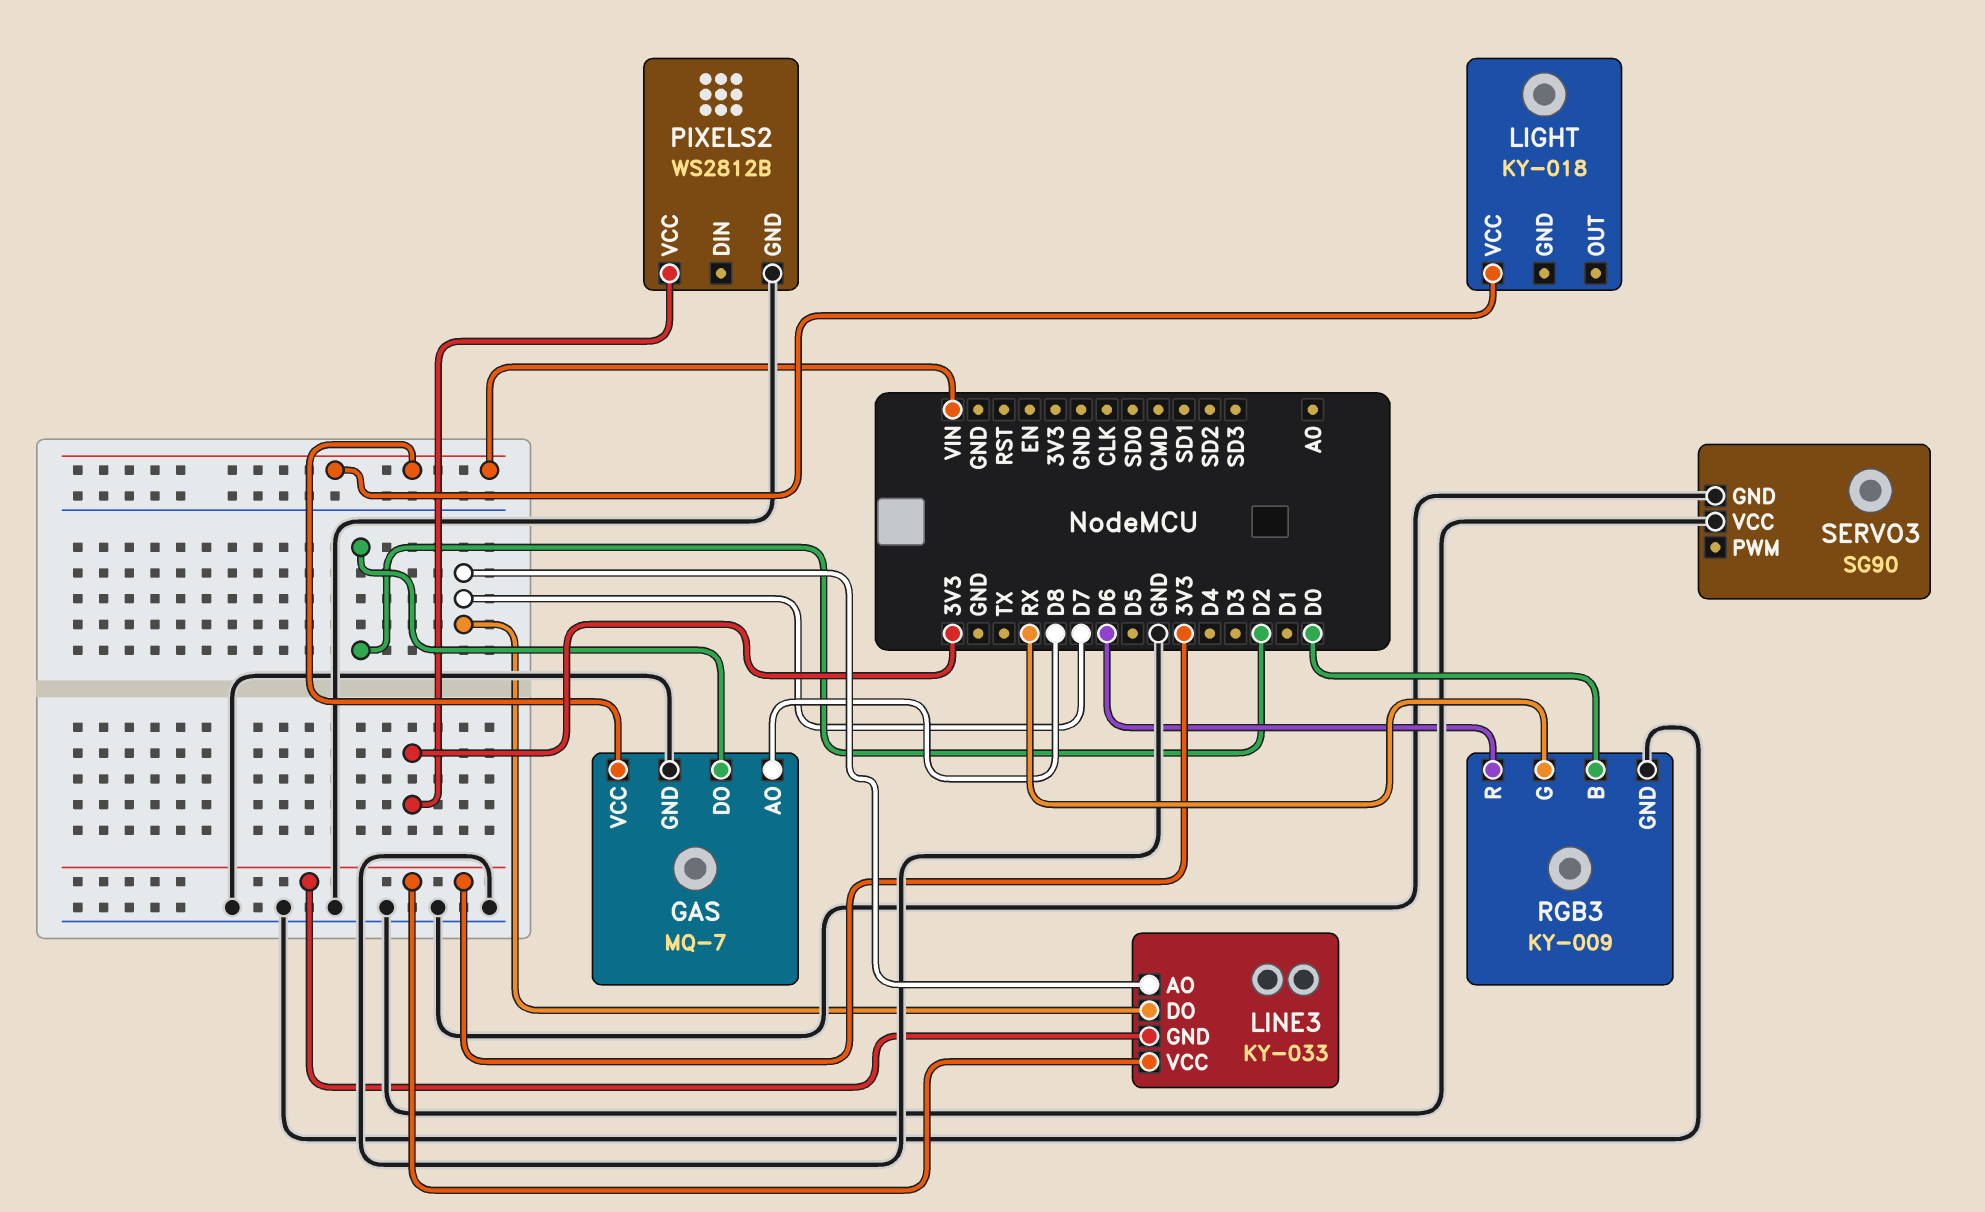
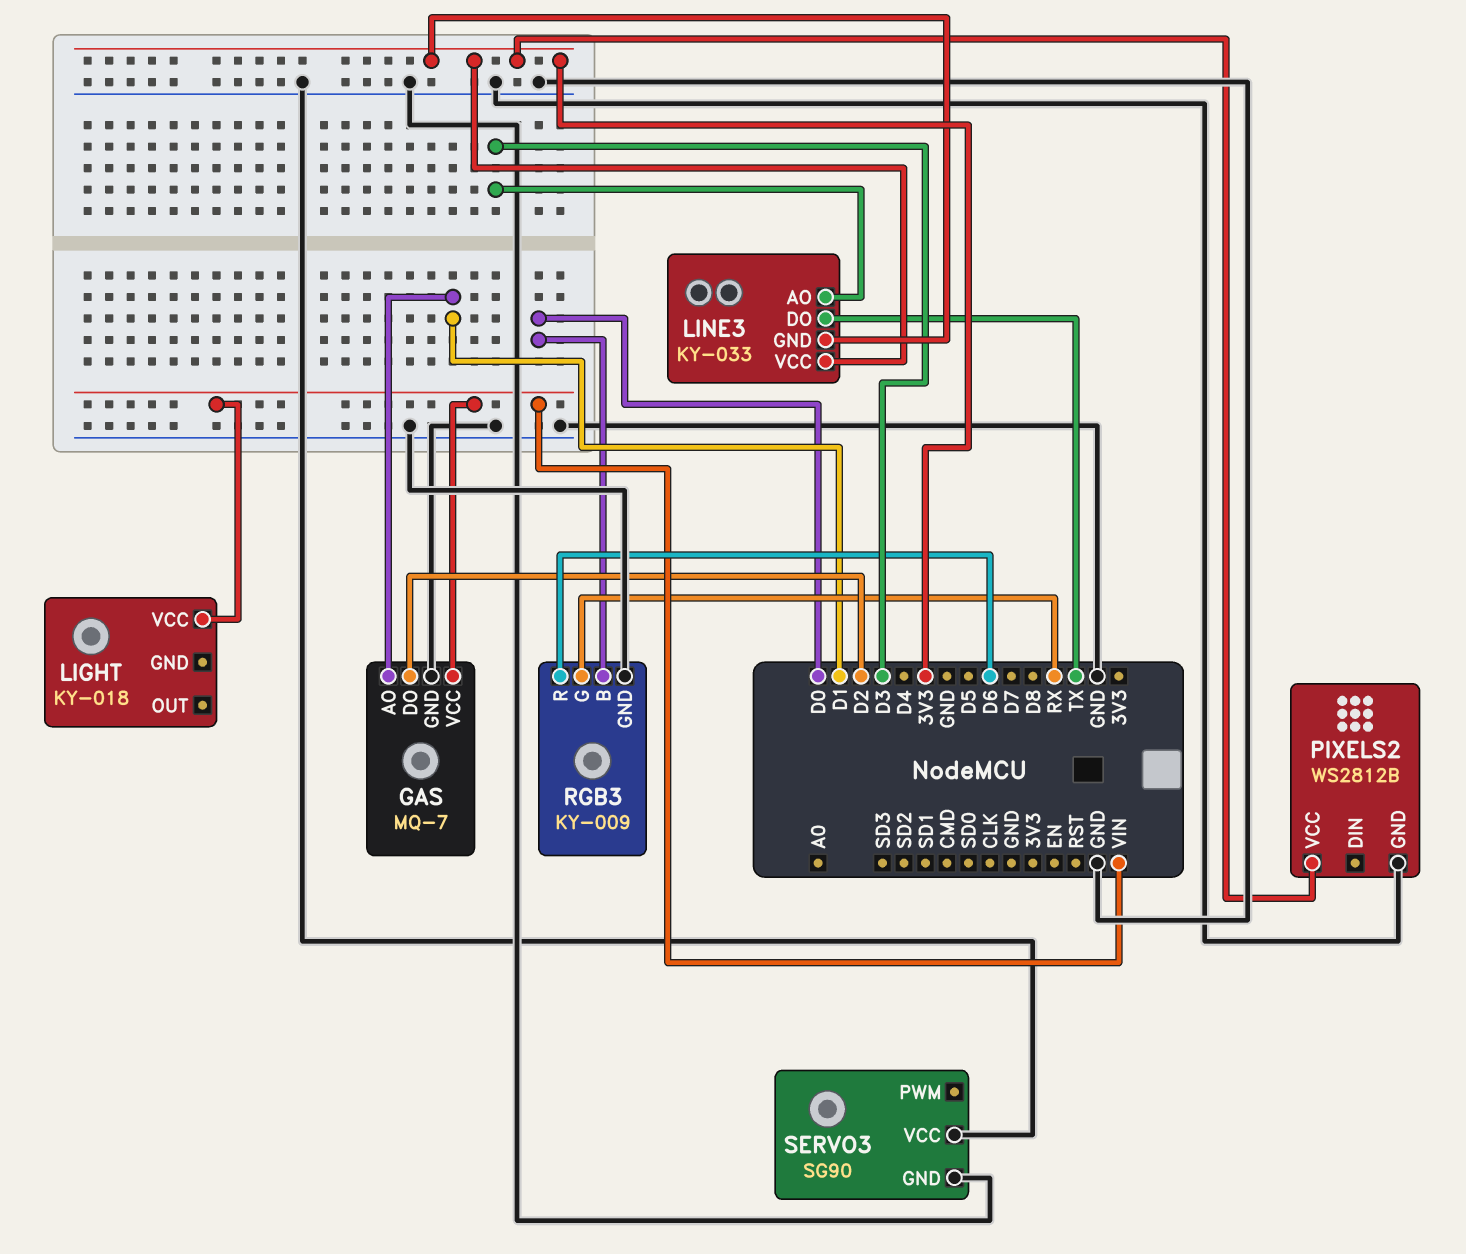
GAS pin AO: D8 -> D1
LINE3 pin AO: D7 -> D3
LINE3 pin DO: D7 -> TX

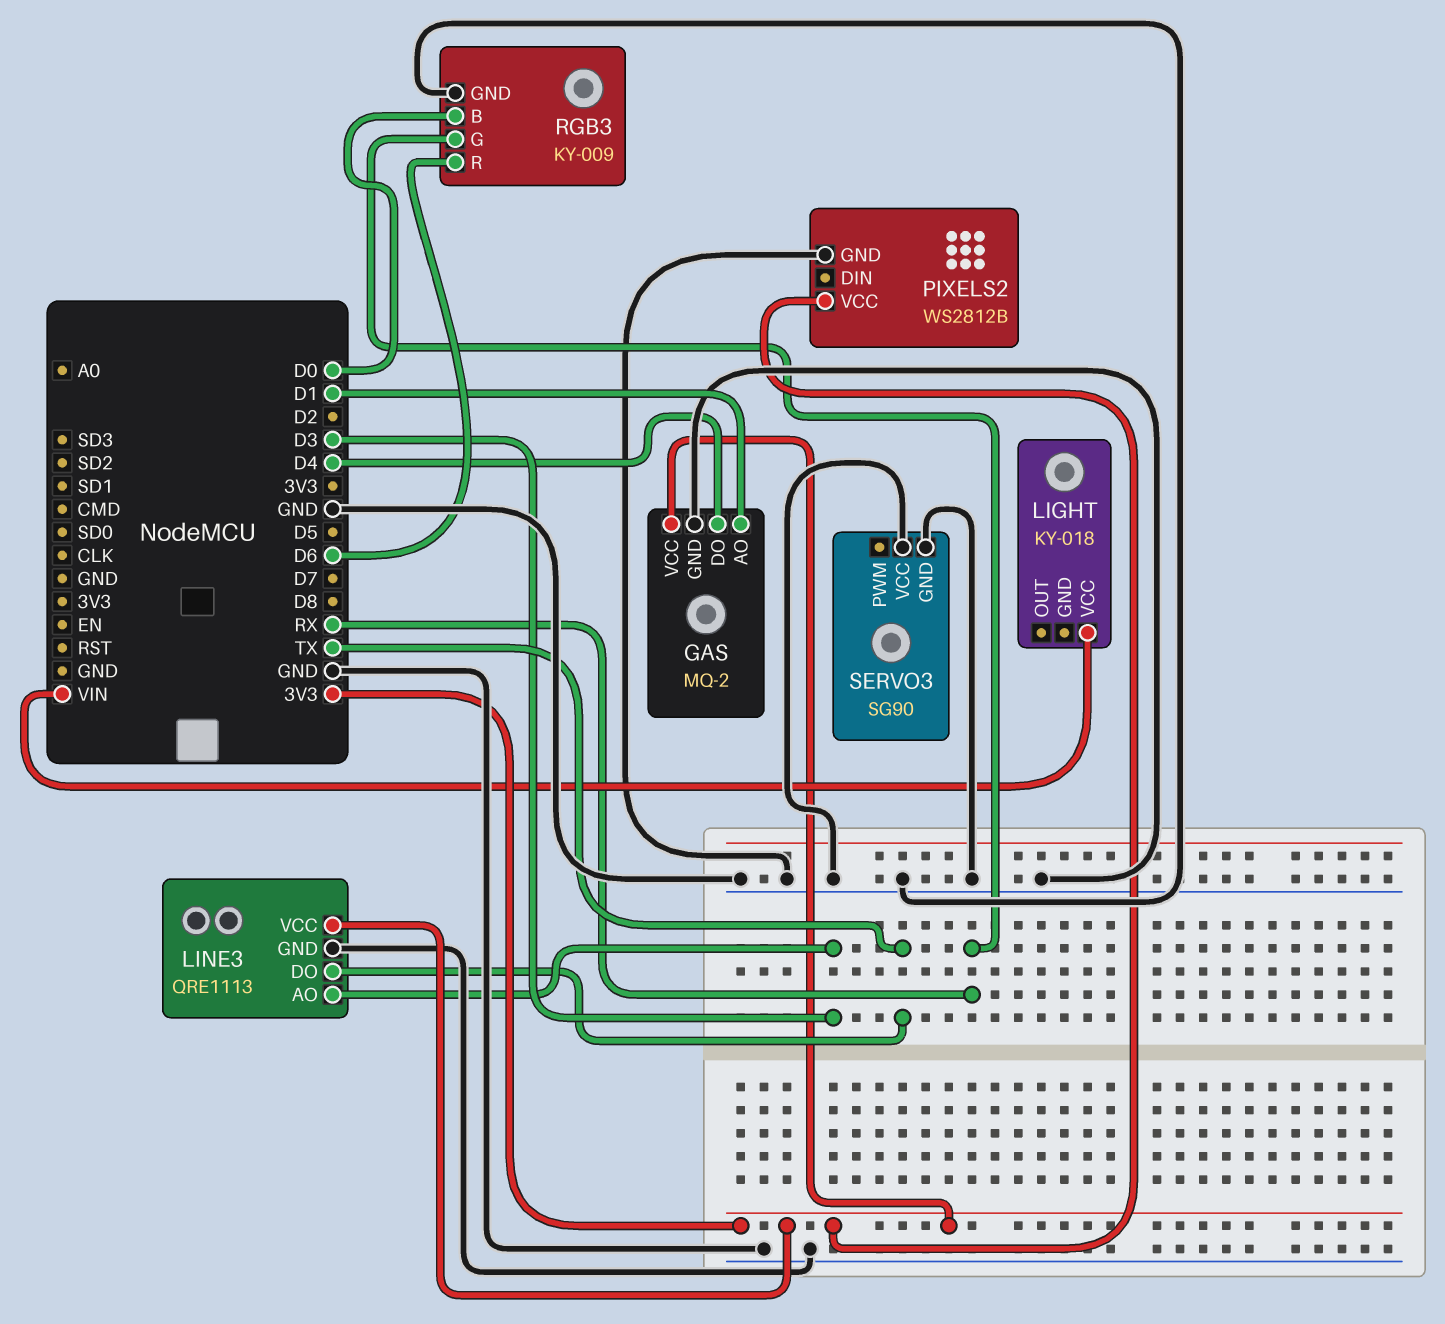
GAS: MQ-7 -> MQ-2
GAS pin DO: D2 -> D4
GAS pin VCC: VIN -> 3V3
LINE3: KY-033 -> QRE1113
LINE3 pin GND: 3V3 -> GND

